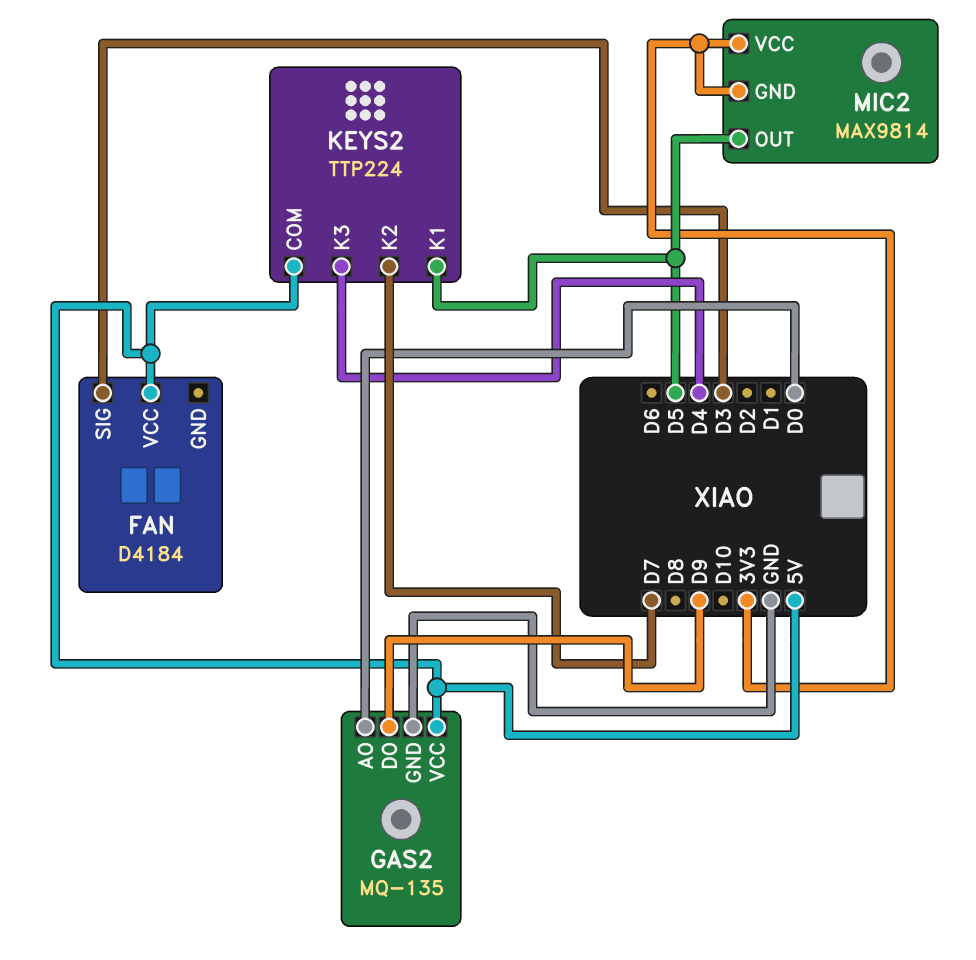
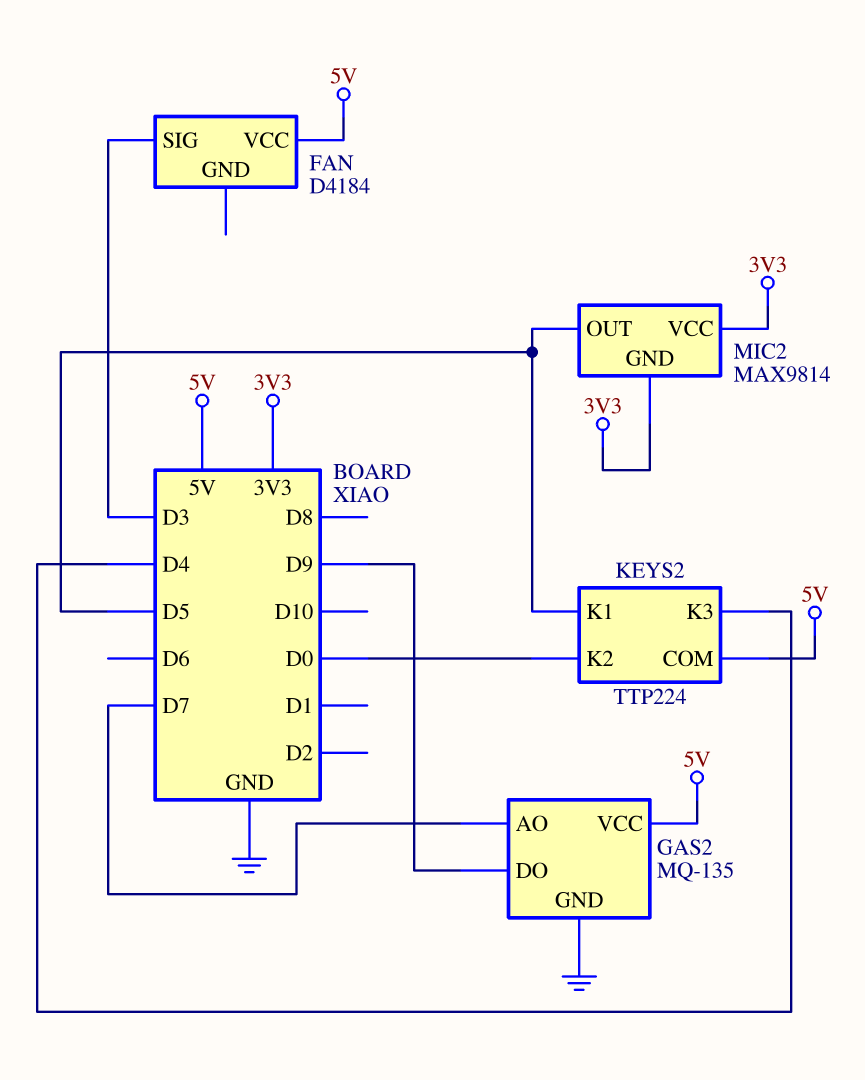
GAS2 pin AO: D0 -> D7
KEYS2 pin K2: D7 -> D0

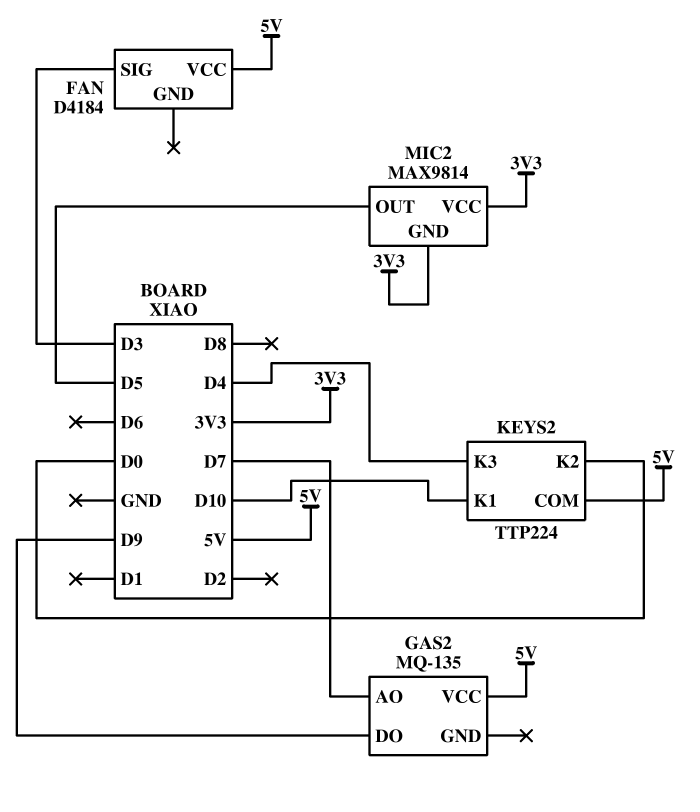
GAS2 pin GND: GND -> none
KEYS2 pin K1: D5 -> D10

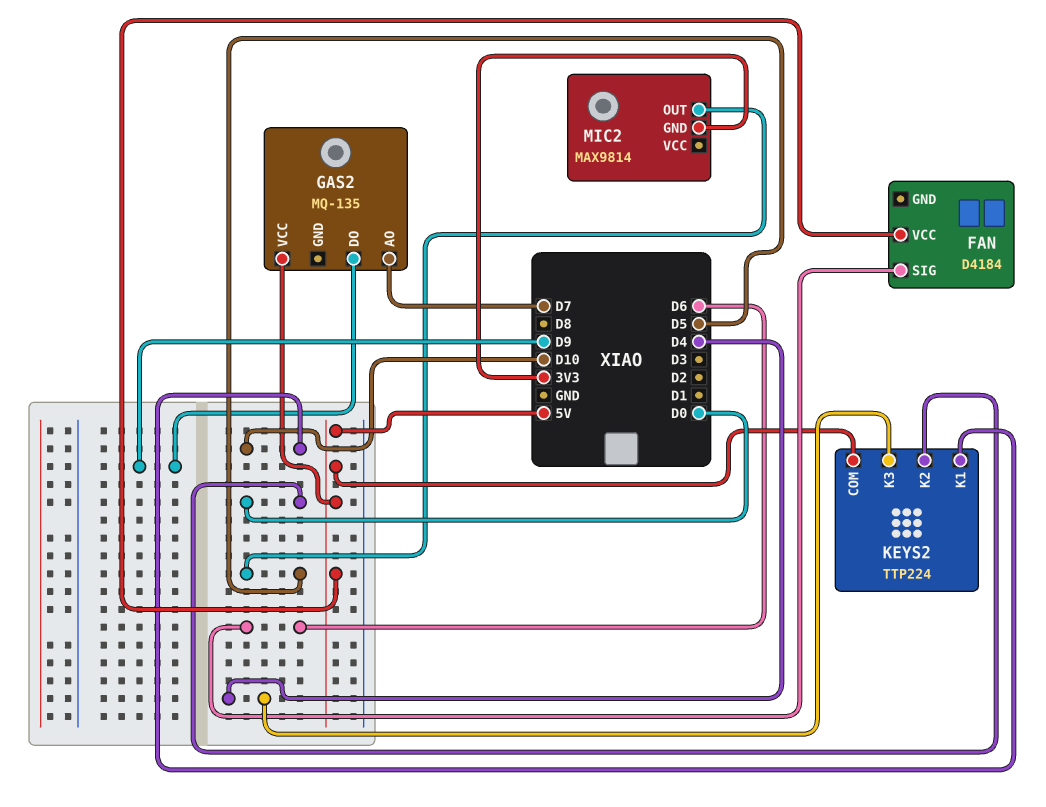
FAN pin SIG: D3 -> D6
MIC2 pin VCC: 3V3 -> none

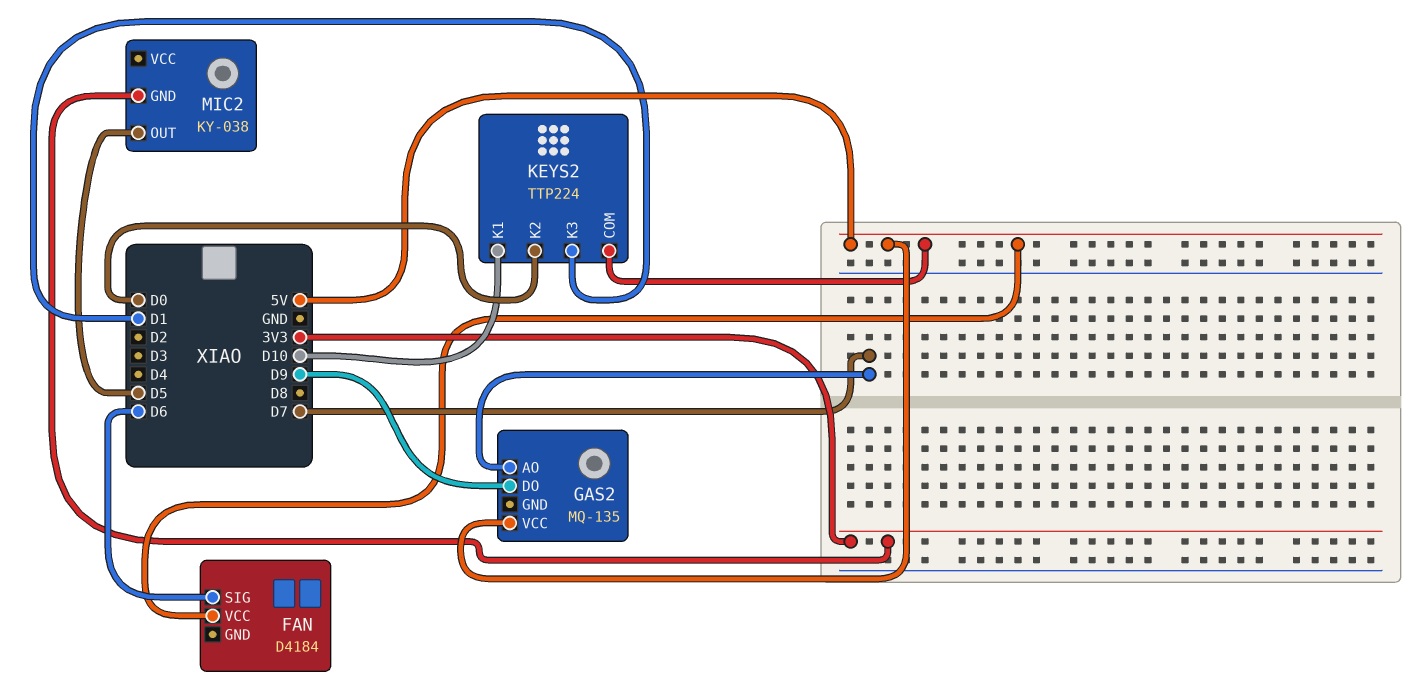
KEYS2 pin K3: D4 -> D1
MIC2: MAX9814 -> KY-038

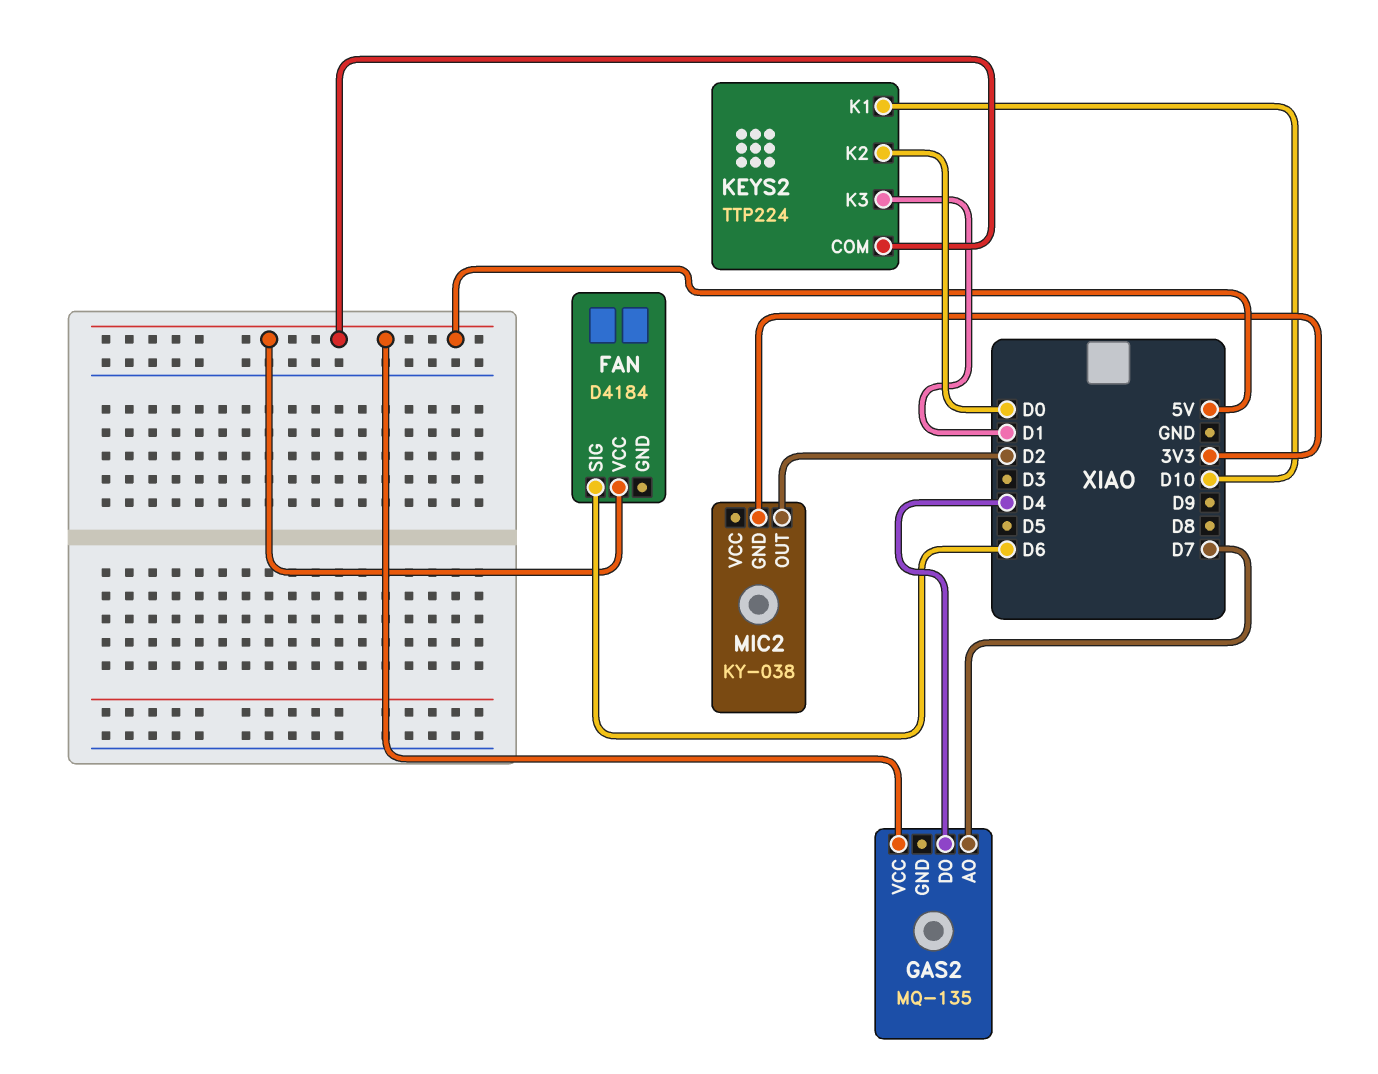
GAS2 pin DO: D9 -> D4
MIC2 pin OUT: D5 -> D2

